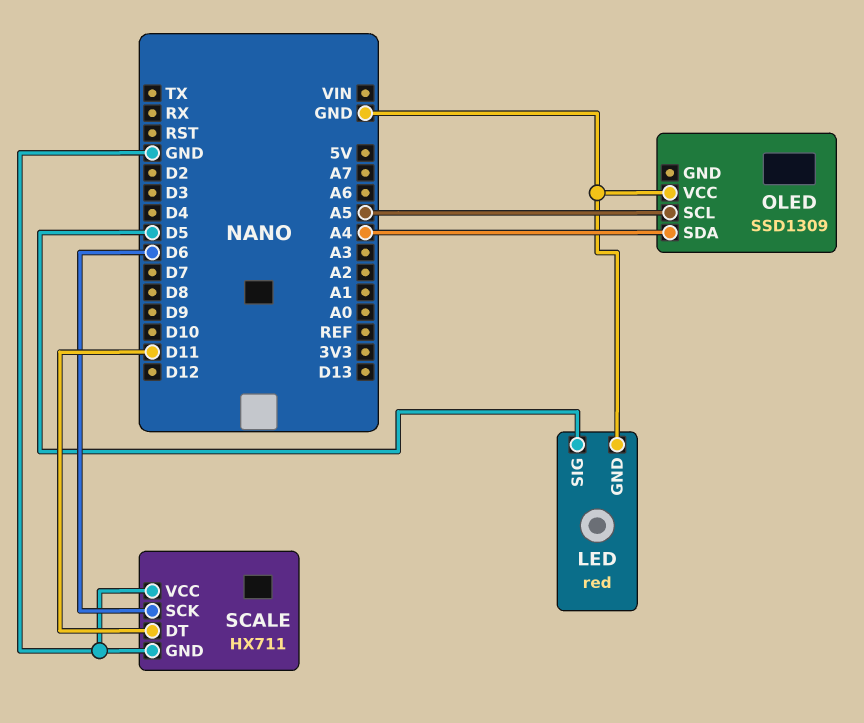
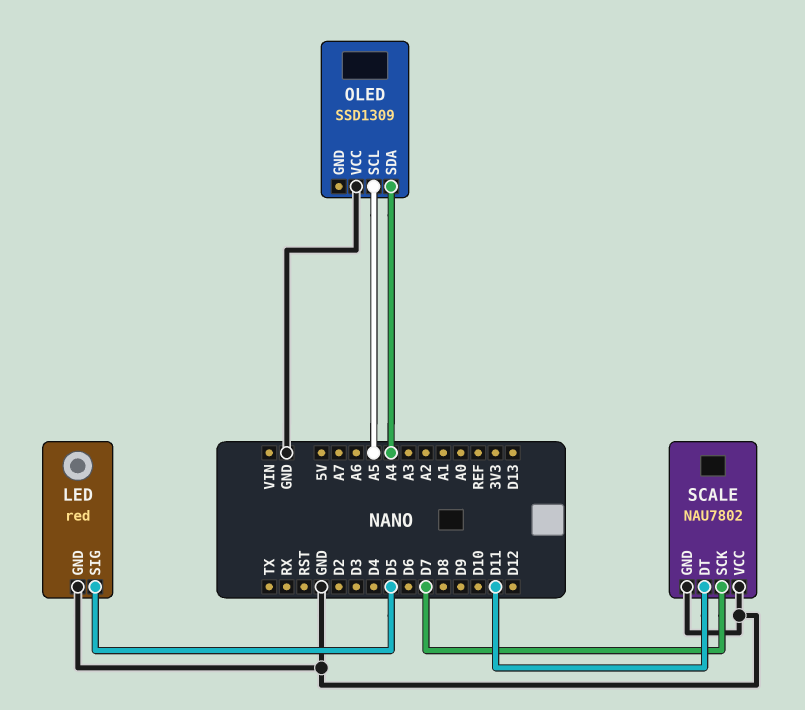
SCALE: HX711 -> NAU7802
SCALE pin SCK: D6 -> D7

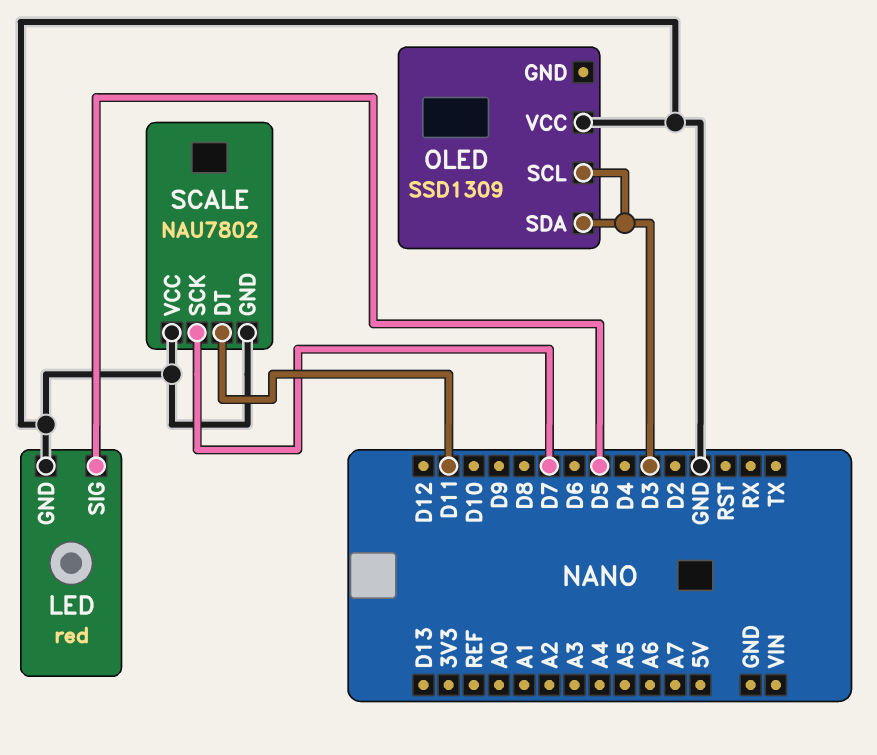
OLED pin SCL: A5 -> D3
OLED pin SDA: A4 -> D3

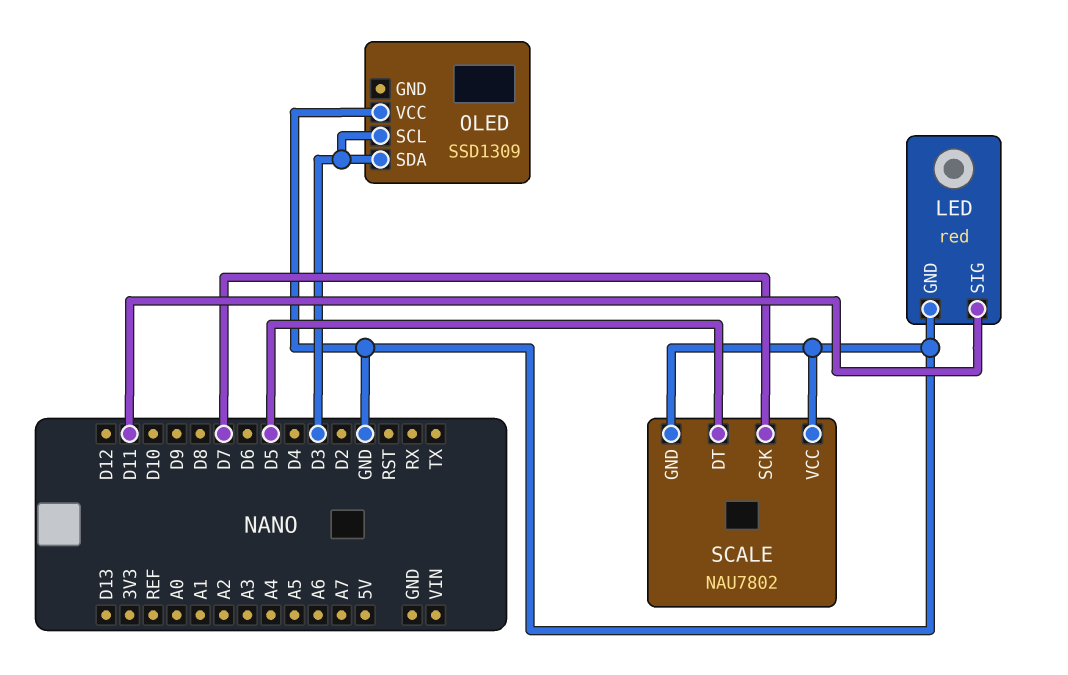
LED pin SIG: D5 -> D11
SCALE pin DT: D11 -> D5

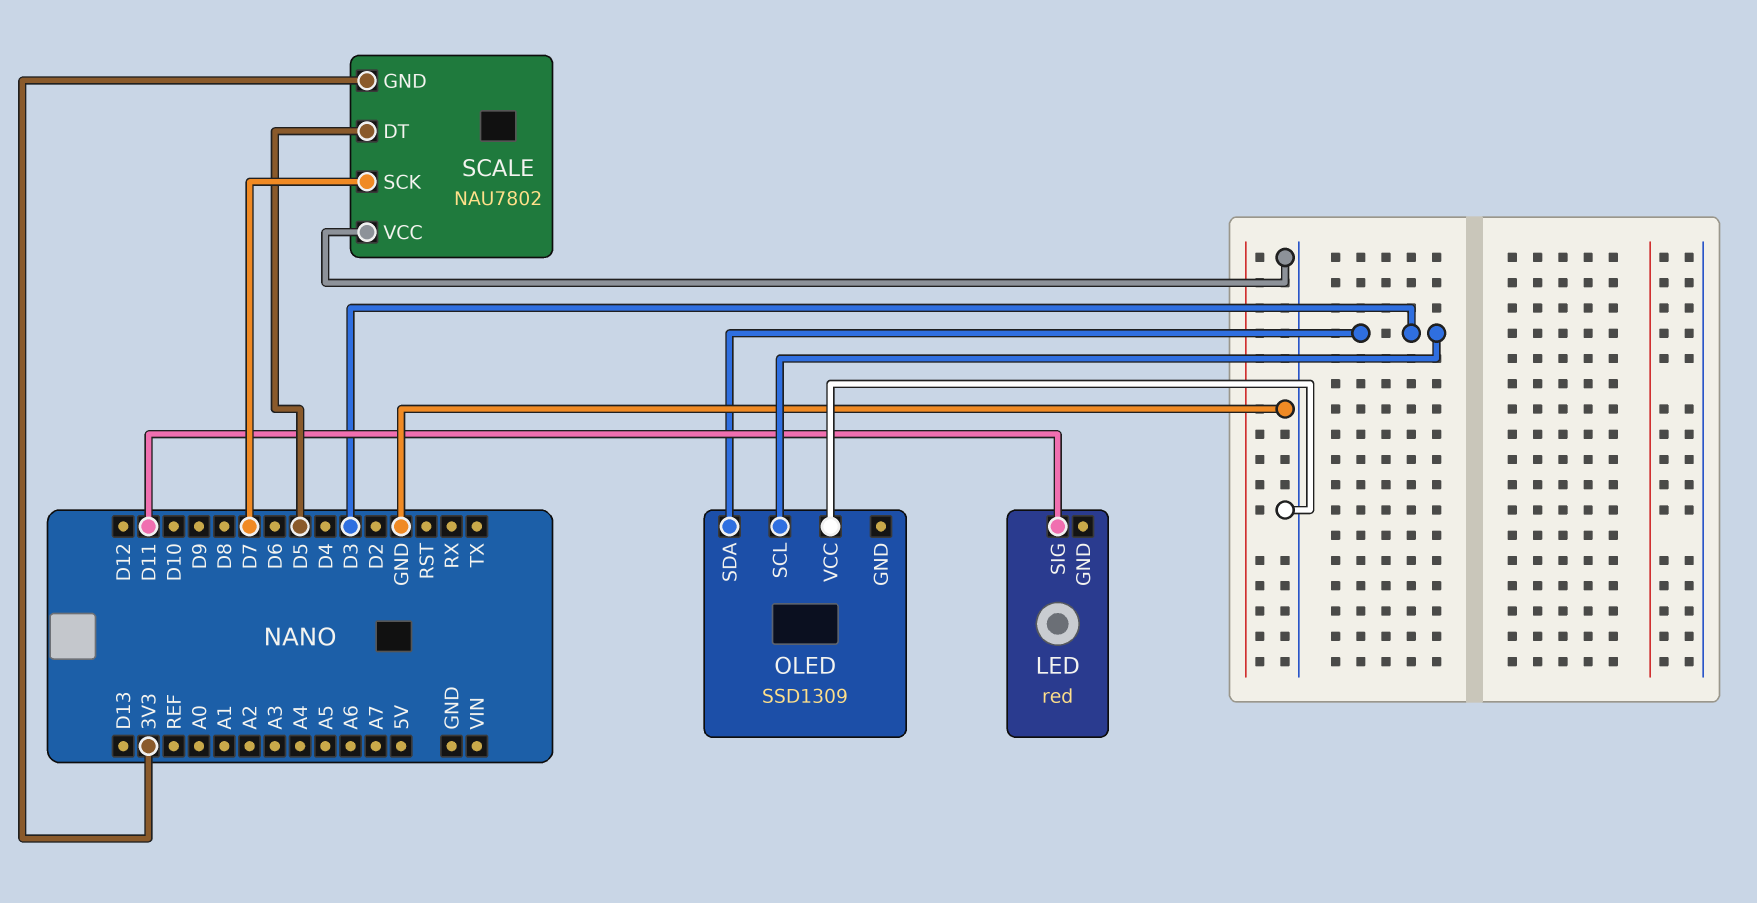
LED pin GND: GND -> none
SCALE pin GND: GND -> 3V3

